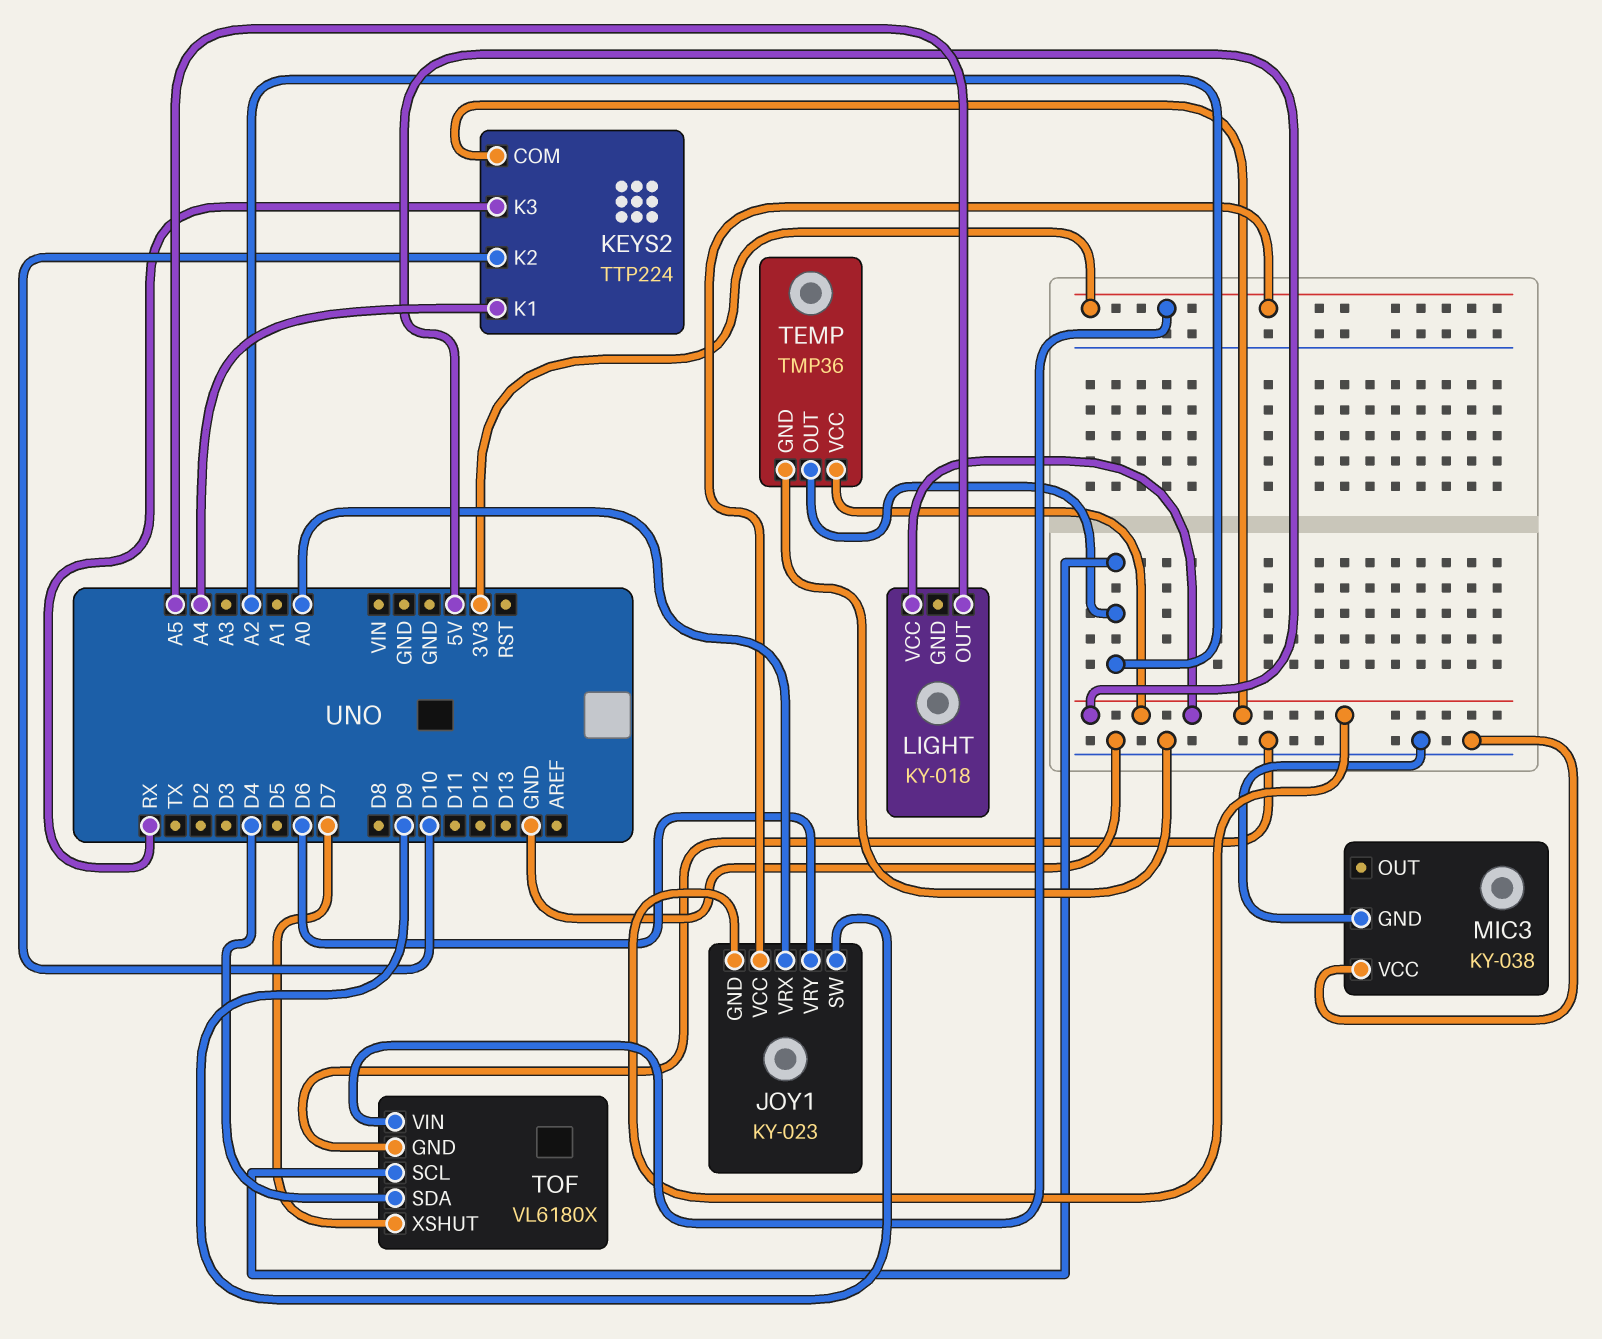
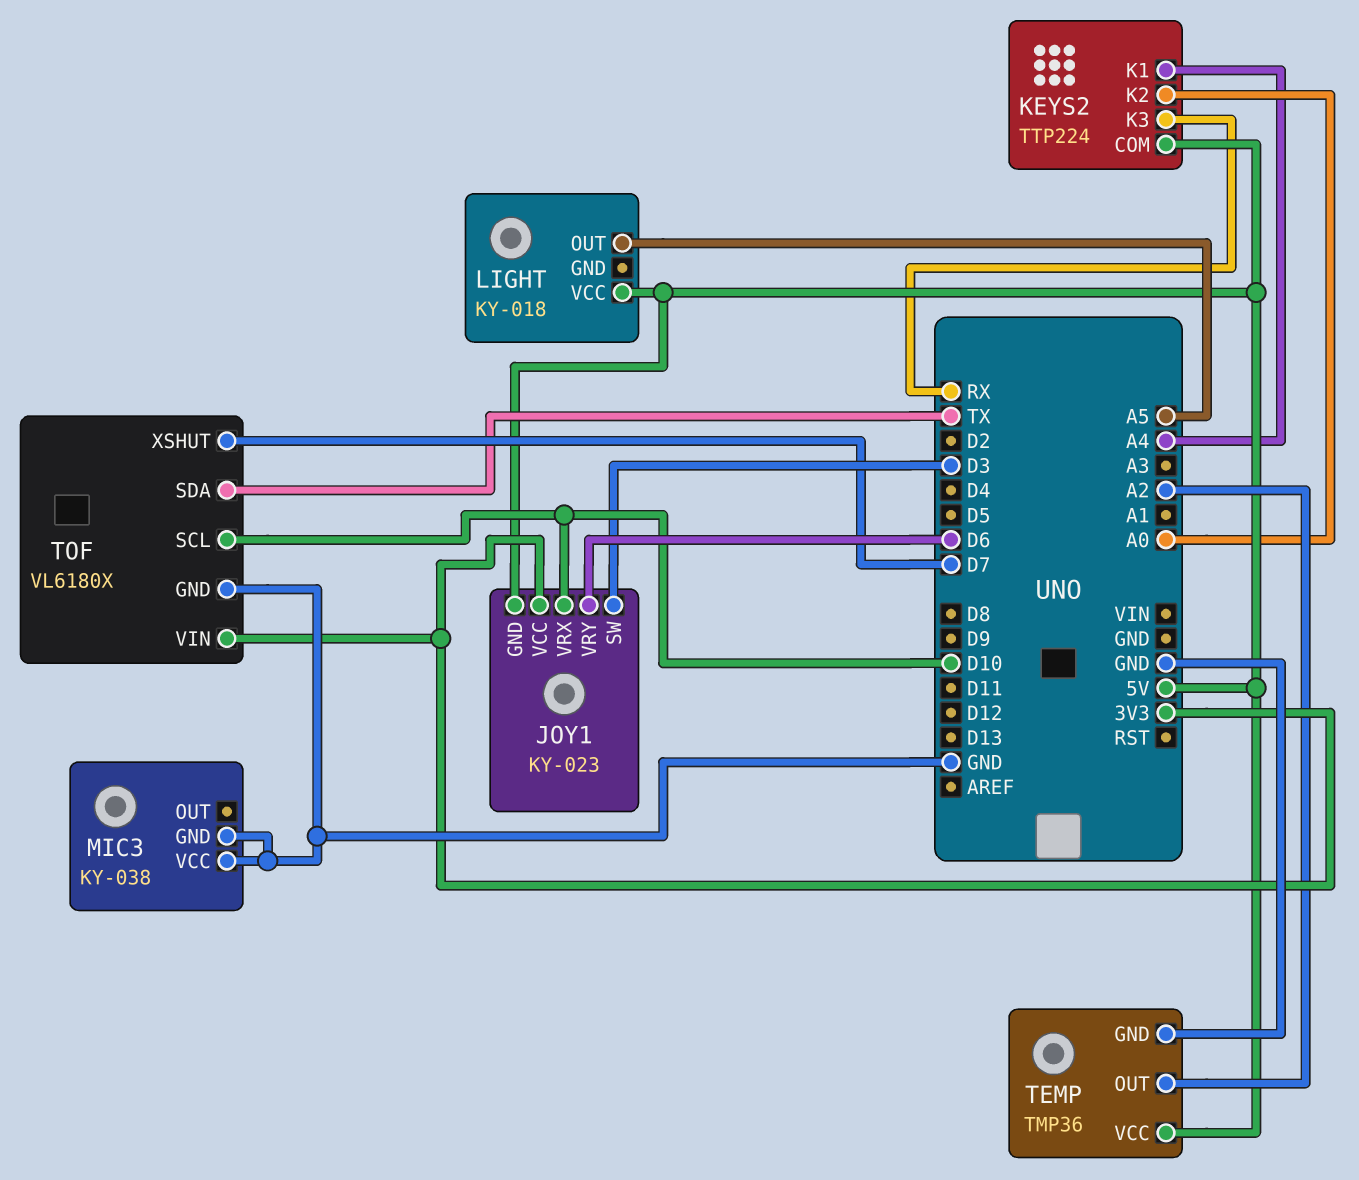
JOY1 pin SW: D9 -> D3
JOY1 pin VRX: A0 -> D10
KEYS2 pin K2: D10 -> A0
TOF pin SCL: A2 -> D10
TOF pin SDA: D4 -> TX

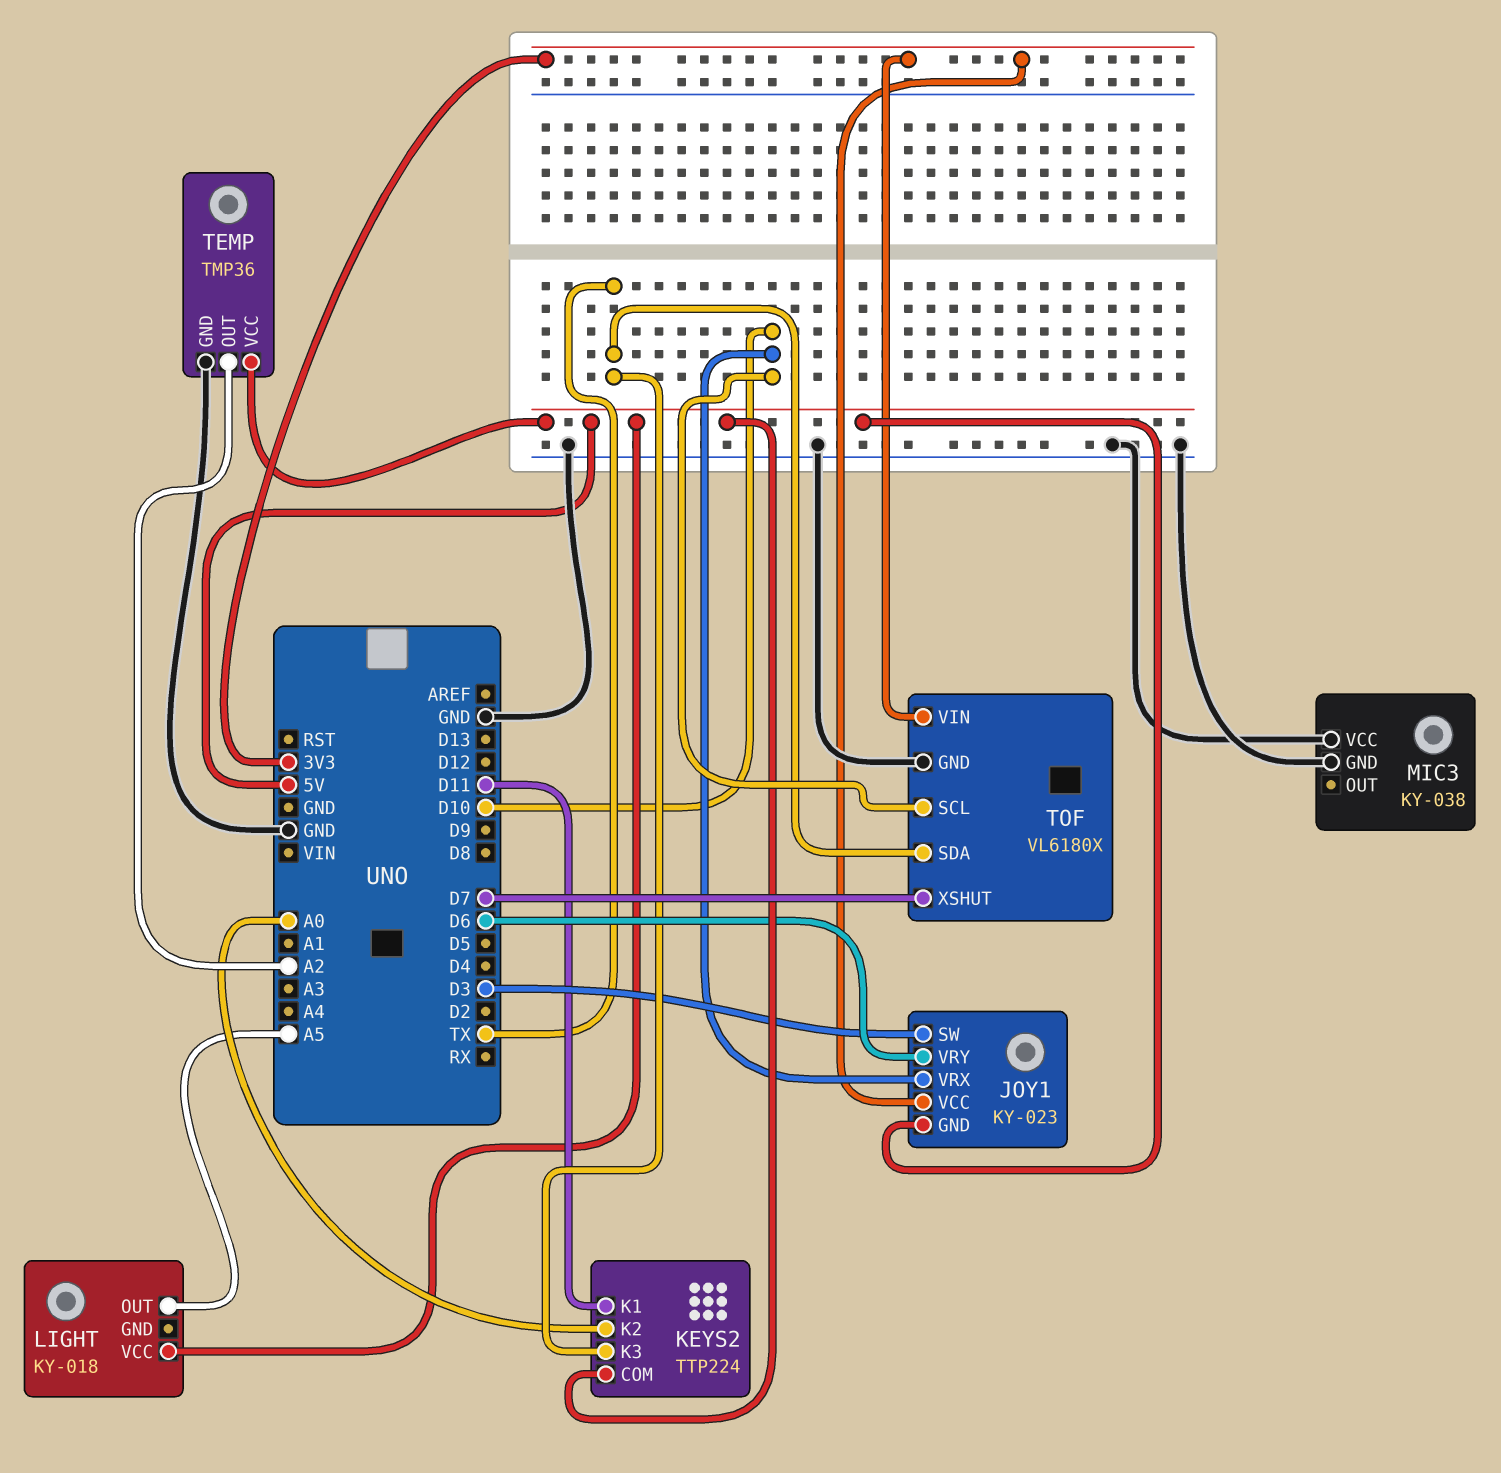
KEYS2 pin K1: A4 -> D11
KEYS2 pin K3: RX -> TX

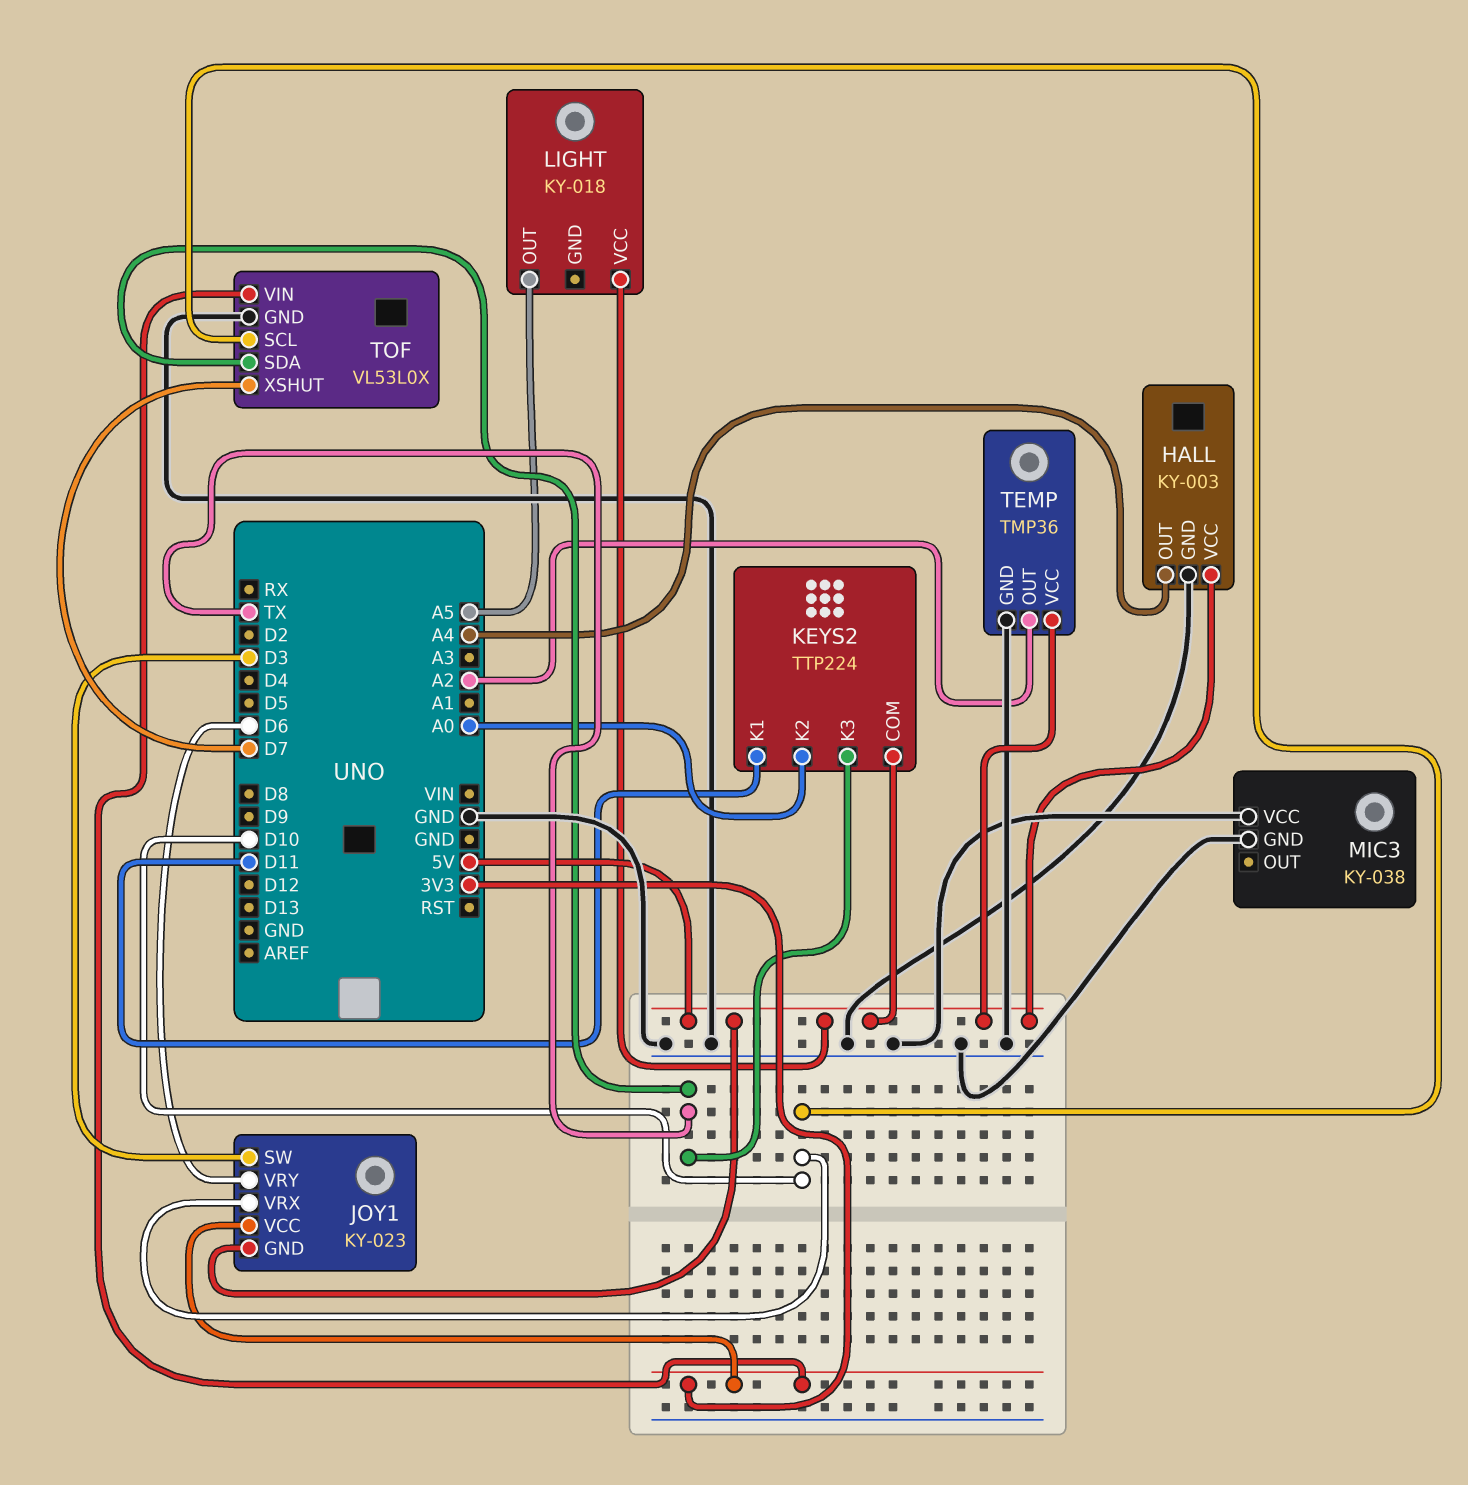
HALL: none -> KY-003
HALL pin GND: none -> GND
HALL pin OUT: none -> A4
HALL pin VCC: none -> 5V
TOF: VL6180X -> VL53L0X

